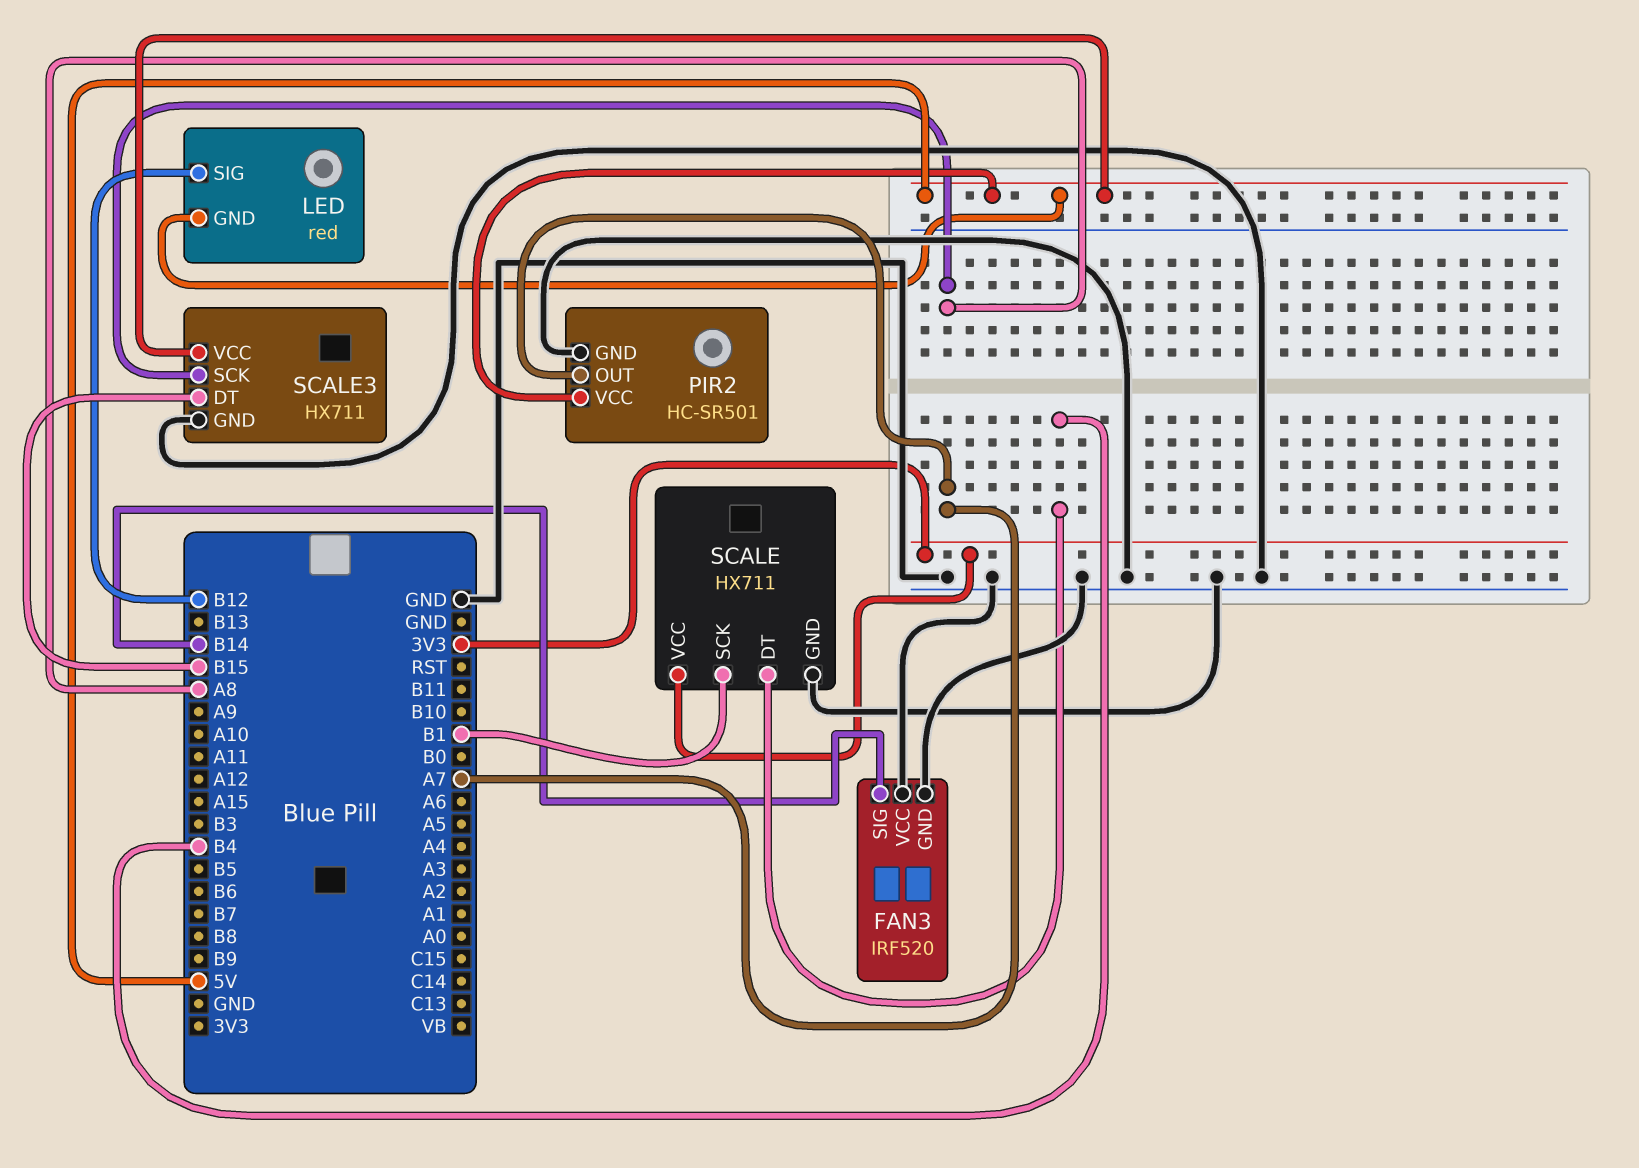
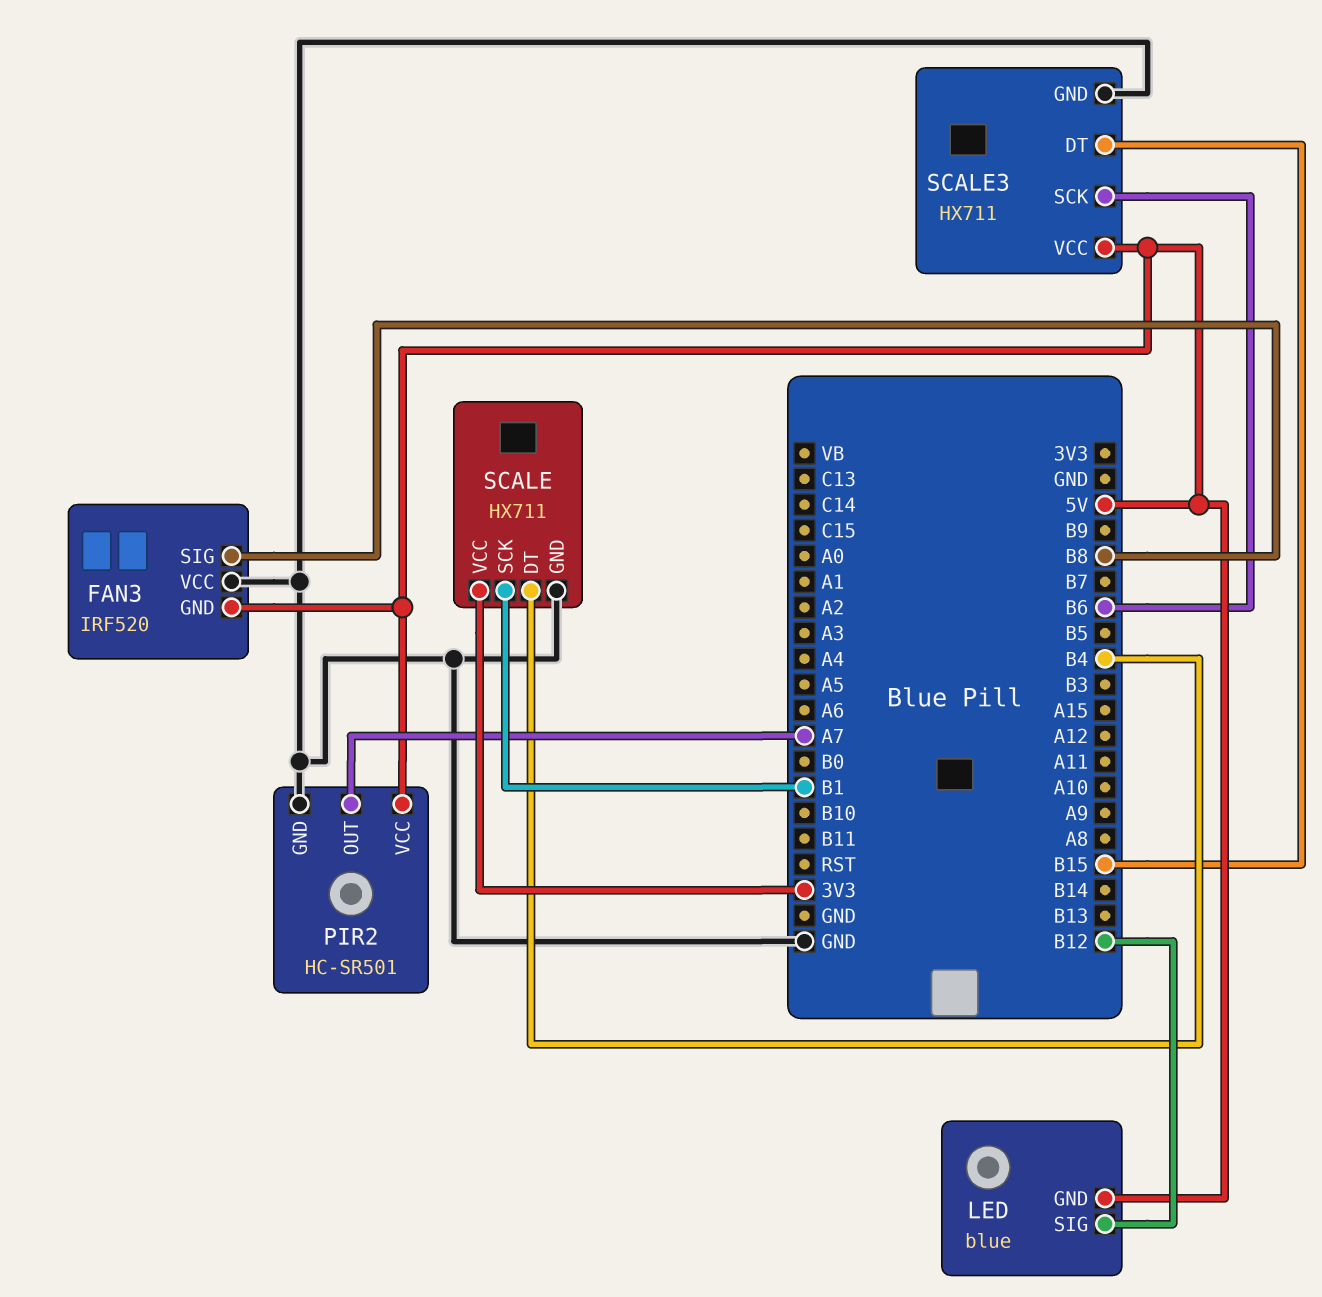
FAN3 pin GND: GND -> 5V
FAN3 pin SIG: B14 -> B8
LED: red -> blue
SCALE3 pin SCK: A8 -> B6

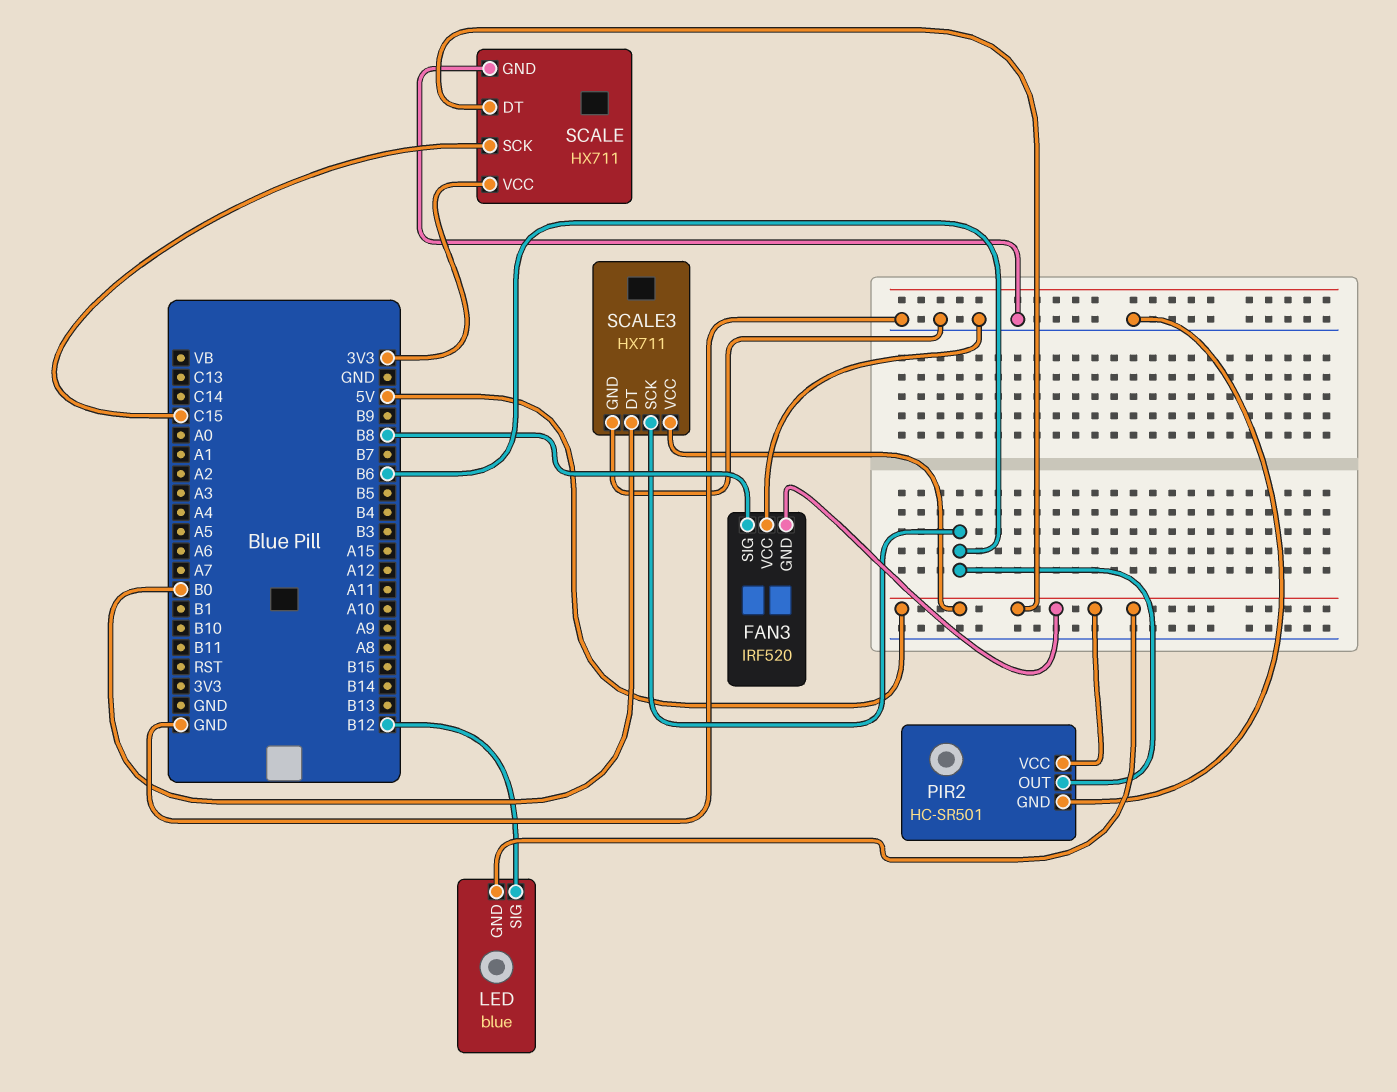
PIR2 pin OUT: A7 -> B6
SCALE pin DT: B4 -> 5V
SCALE pin SCK: B1 -> C15
SCALE3 pin DT: B15 -> B0

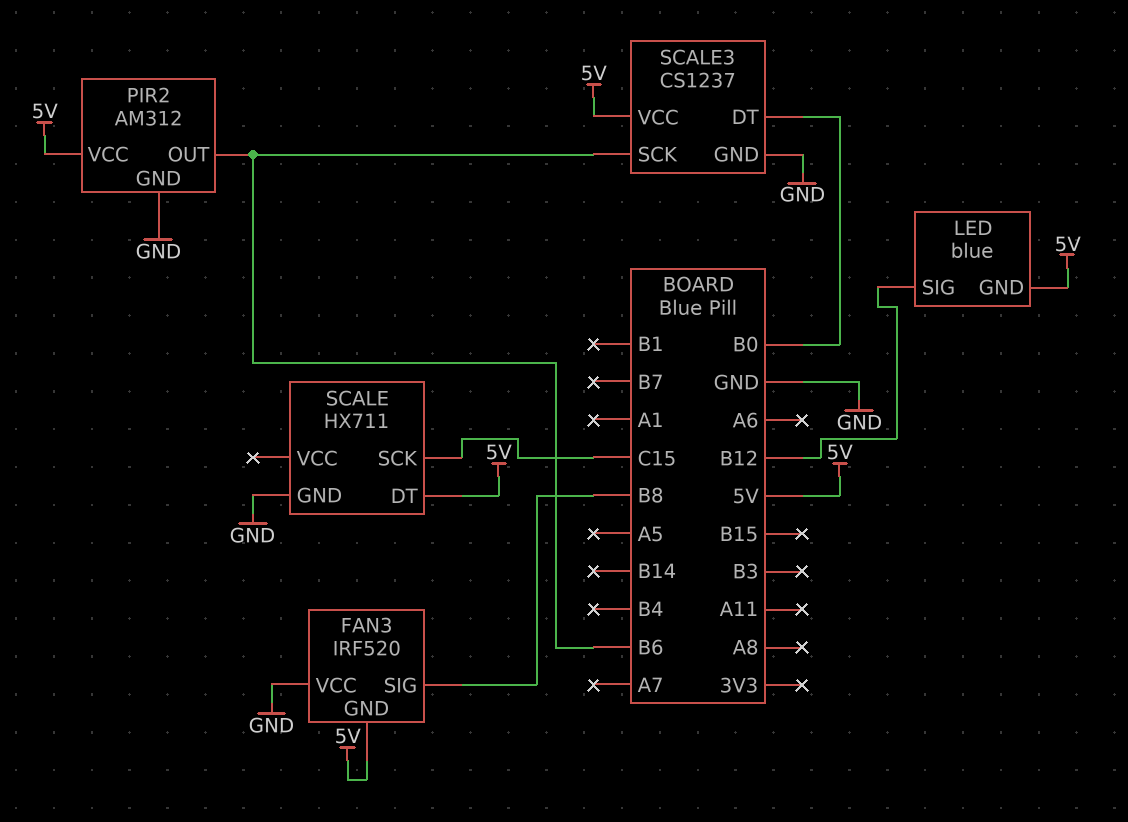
PIR2: HC-SR501 -> AM312
SCALE pin VCC: 3V3 -> none
SCALE3: HX711 -> CS1237

